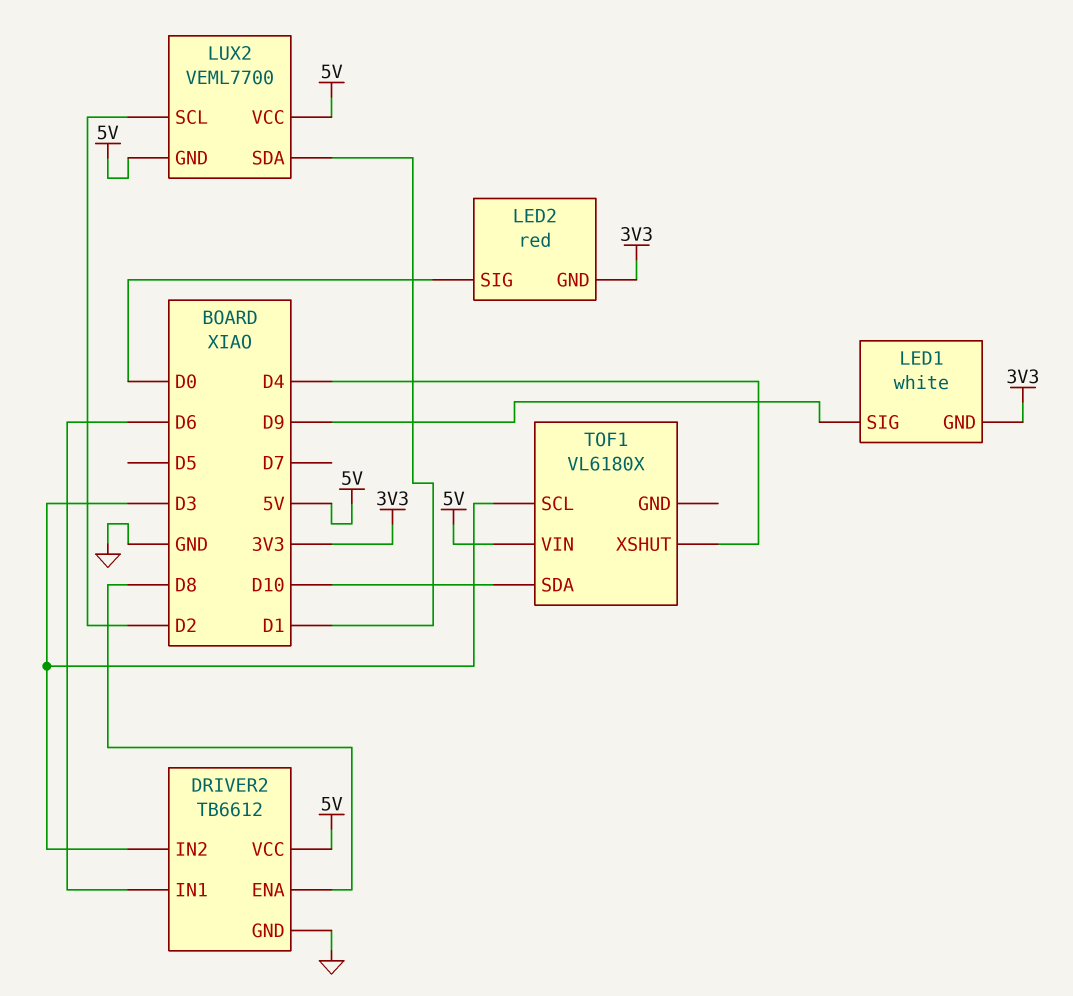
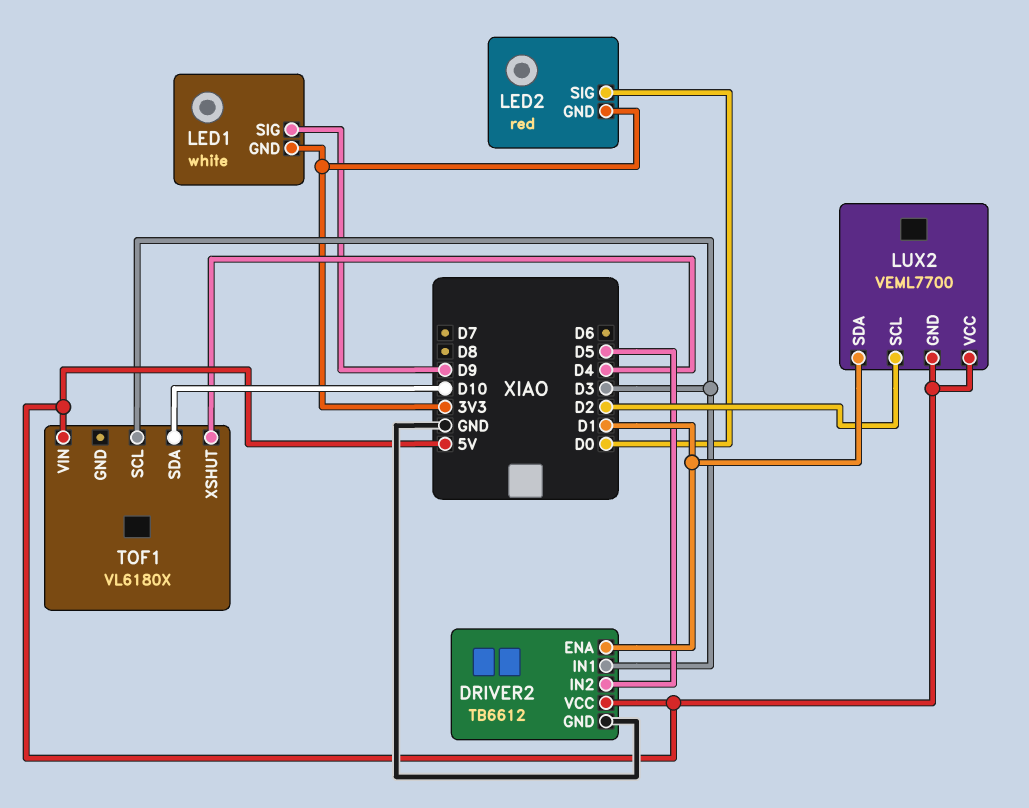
DRIVER2 pin ENA: D8 -> D1
DRIVER2 pin IN1: D6 -> D3
DRIVER2 pin IN2: D3 -> D5

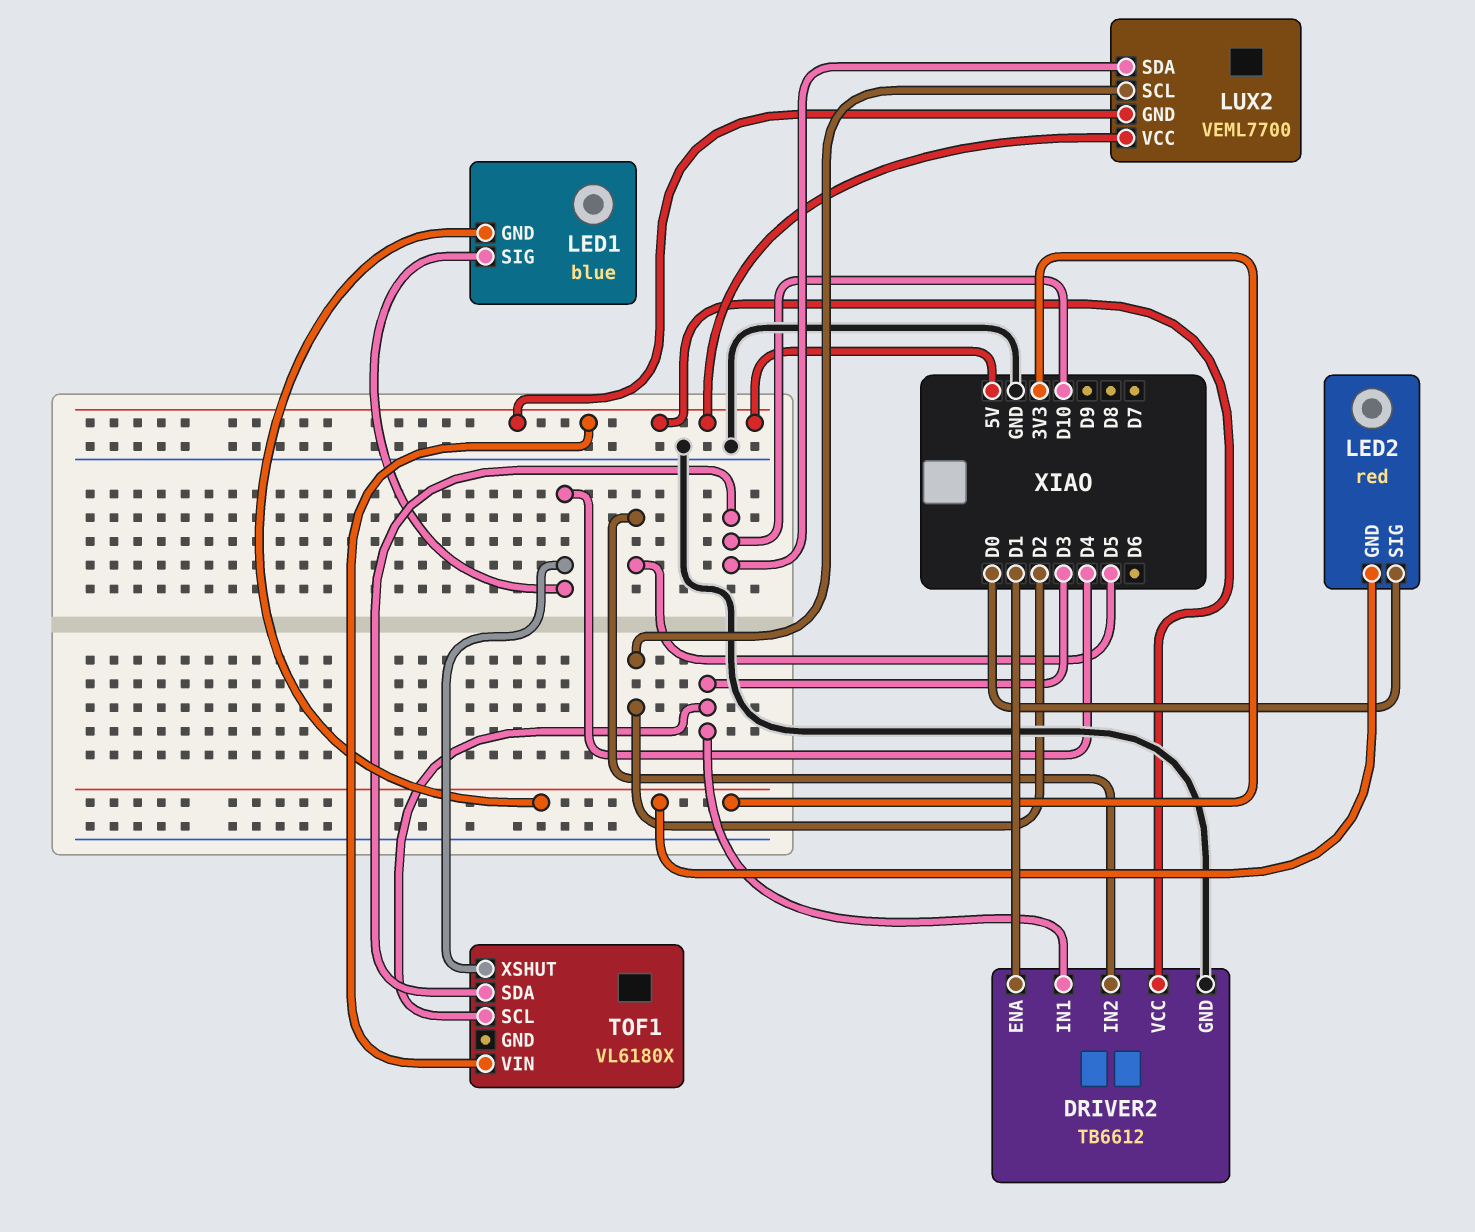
LED1: white -> blue
LED1 pin SIG: D9 -> D4
LUX2 pin SDA: D1 -> D10

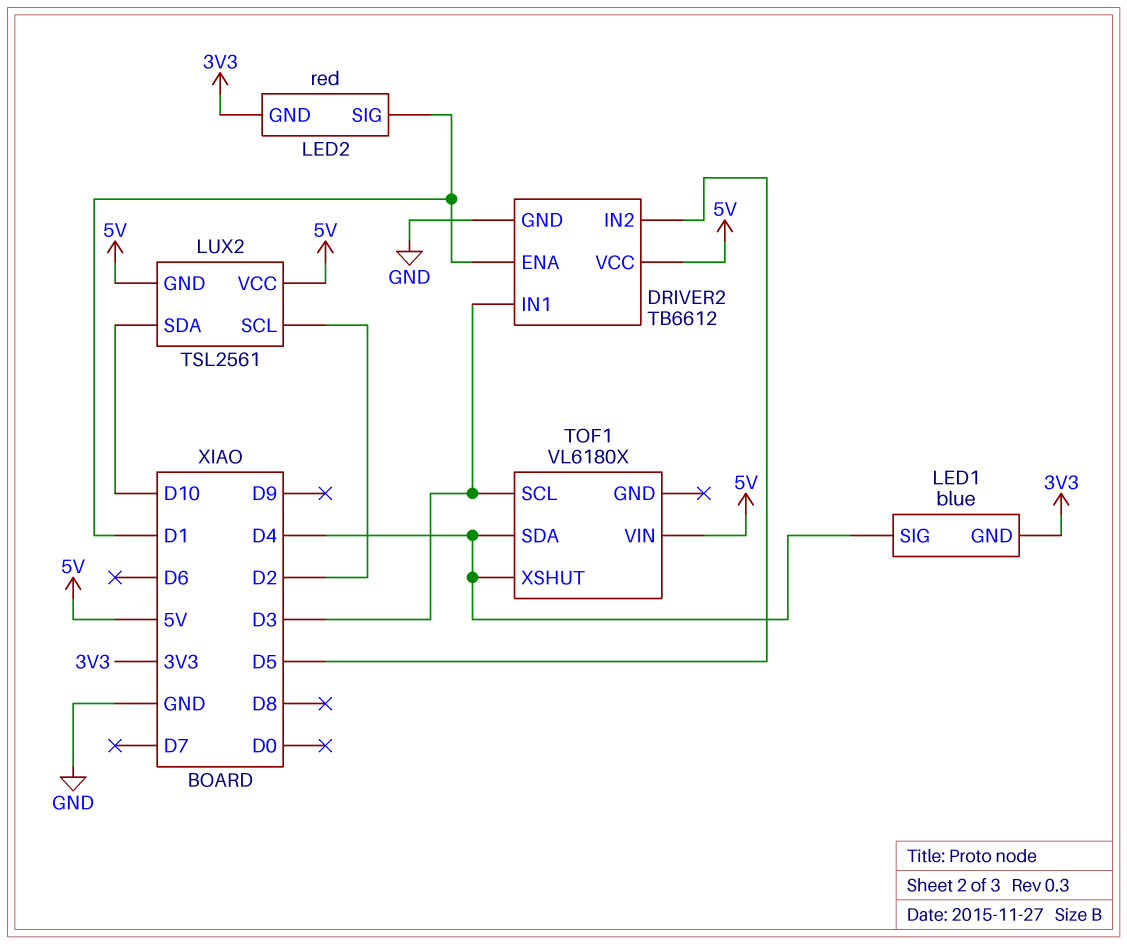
LED2 pin SIG: D0 -> D1
LUX2: VEML7700 -> TSL2561
TOF1 pin SDA: D10 -> D4

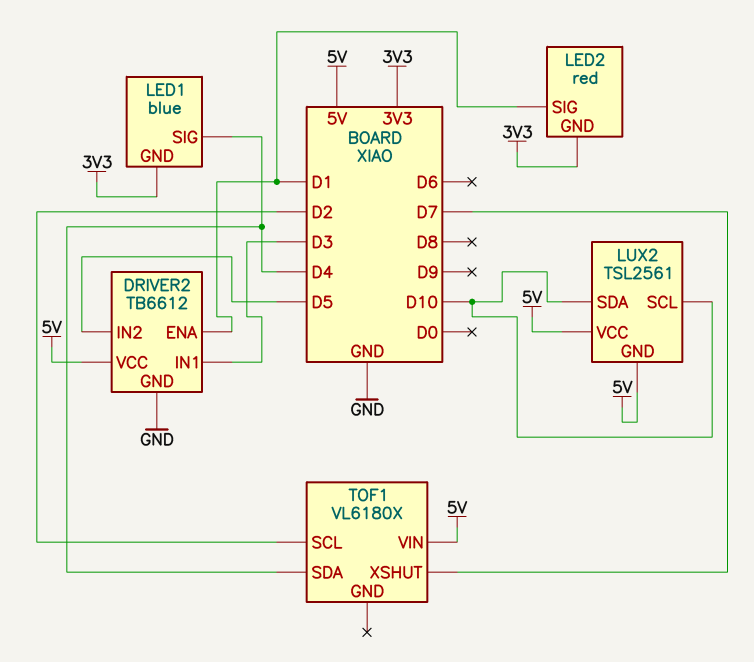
LUX2 pin SCL: D2 -> D10
TOF1 pin SCL: D3 -> D2
TOF1 pin XSHUT: D4 -> D7

